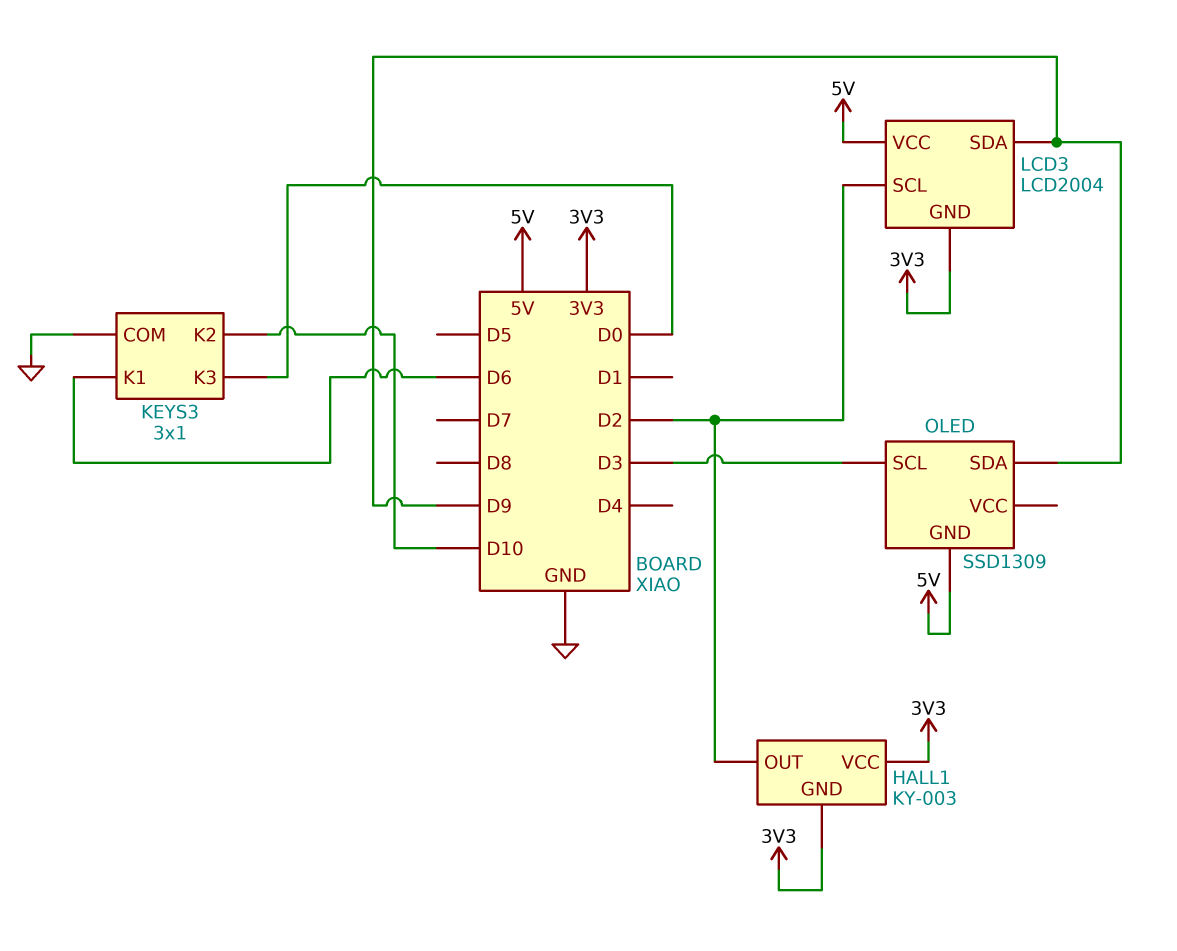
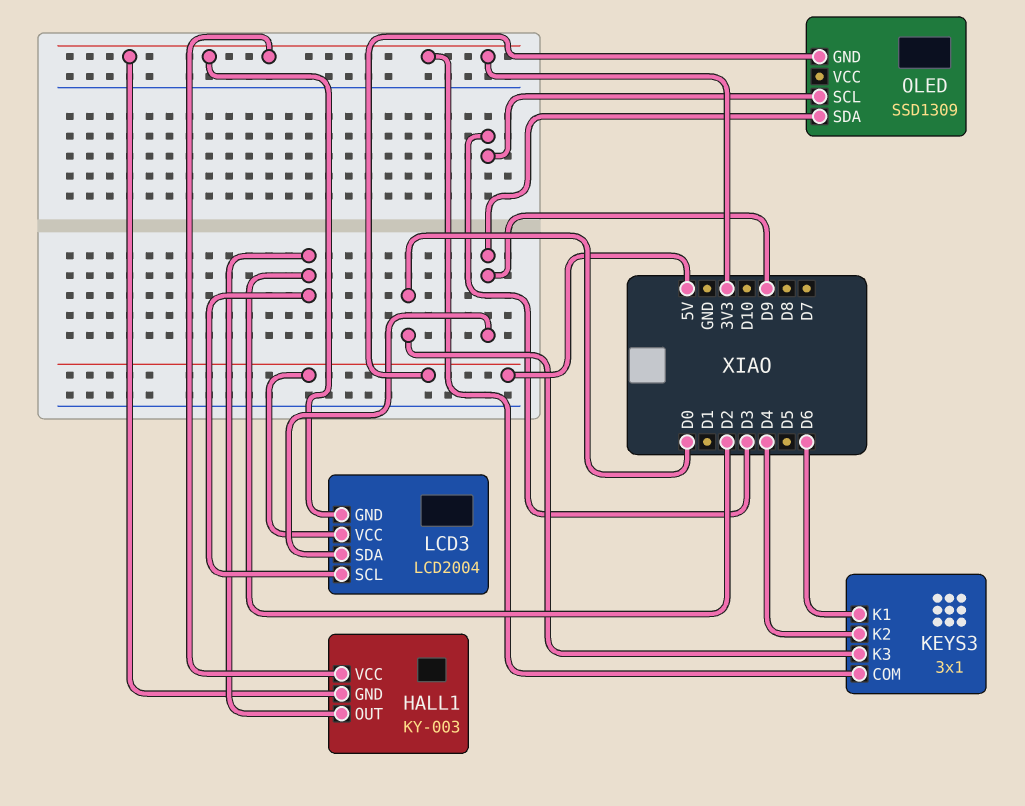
KEYS3 pin COM: GND -> 3V3
KEYS3 pin K2: D10 -> D4

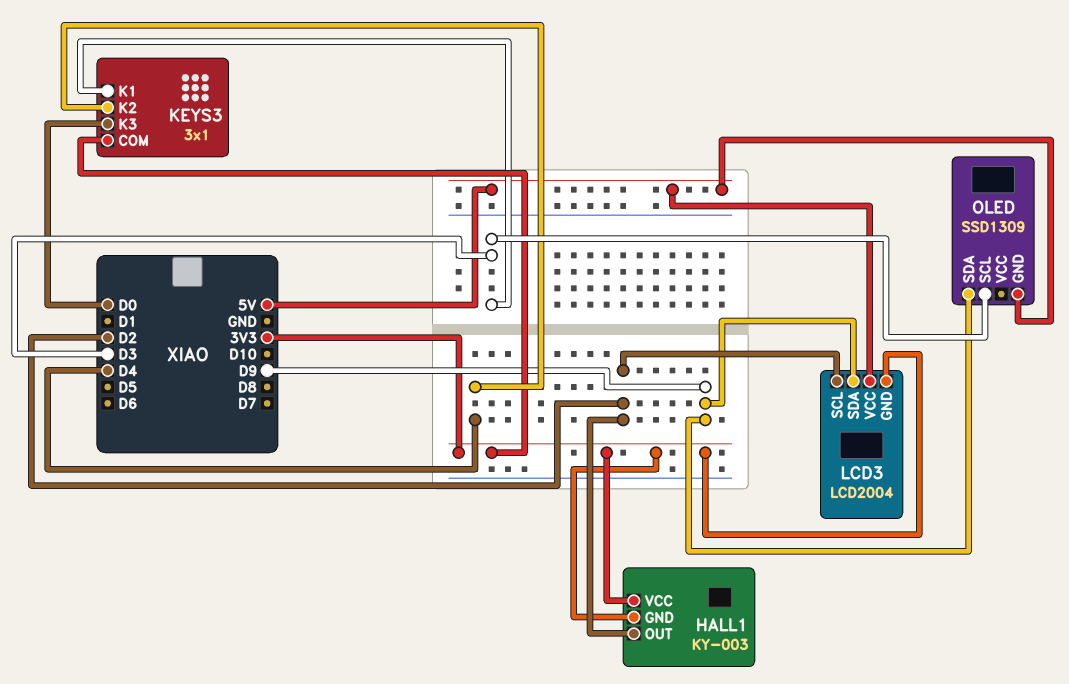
KEYS3 pin K1: D6 -> D3

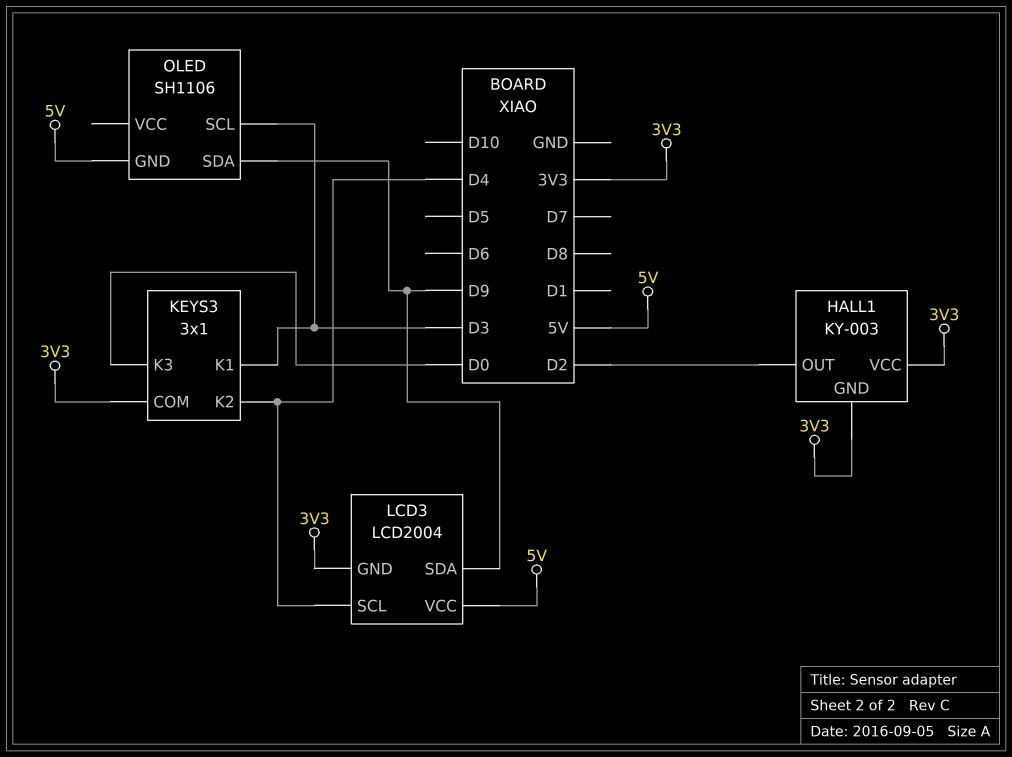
LCD3 pin SCL: D2 -> D4
OLED: SSD1309 -> SH1106

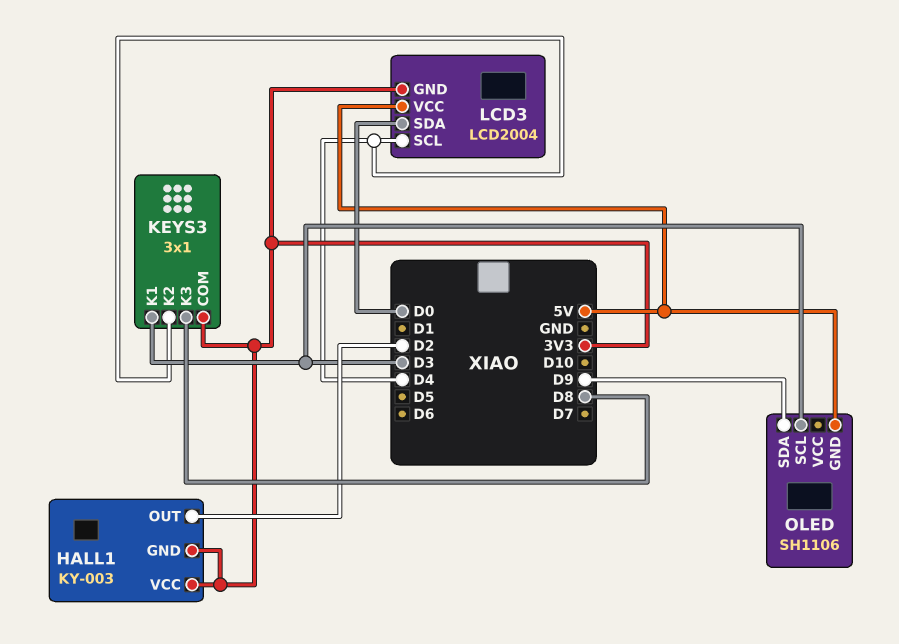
KEYS3 pin K3: D0 -> D8
LCD3 pin SDA: D9 -> D0

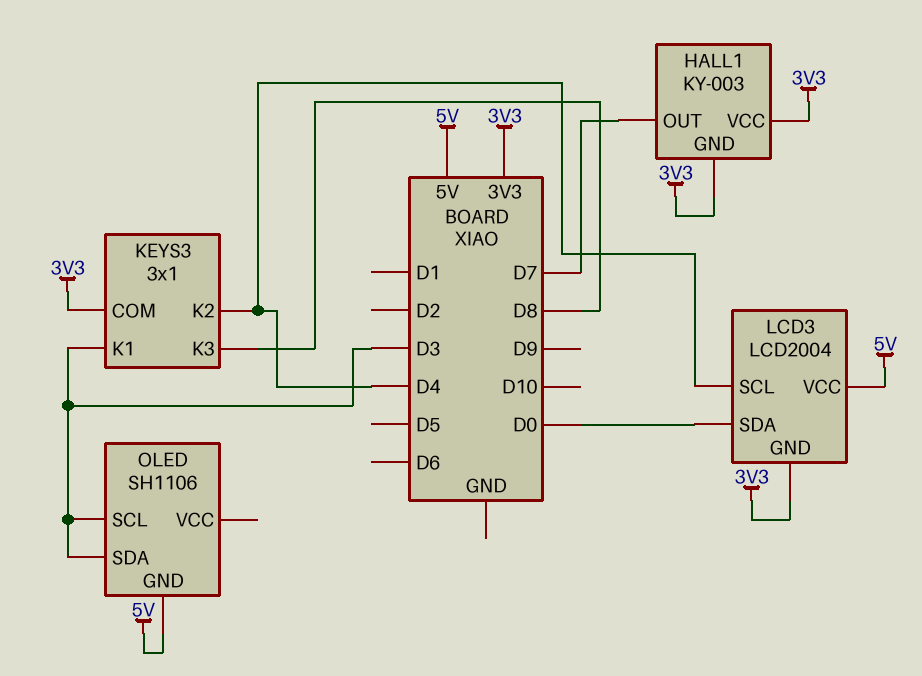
HALL1 pin OUT: D2 -> D7
OLED pin SDA: D9 -> D3

